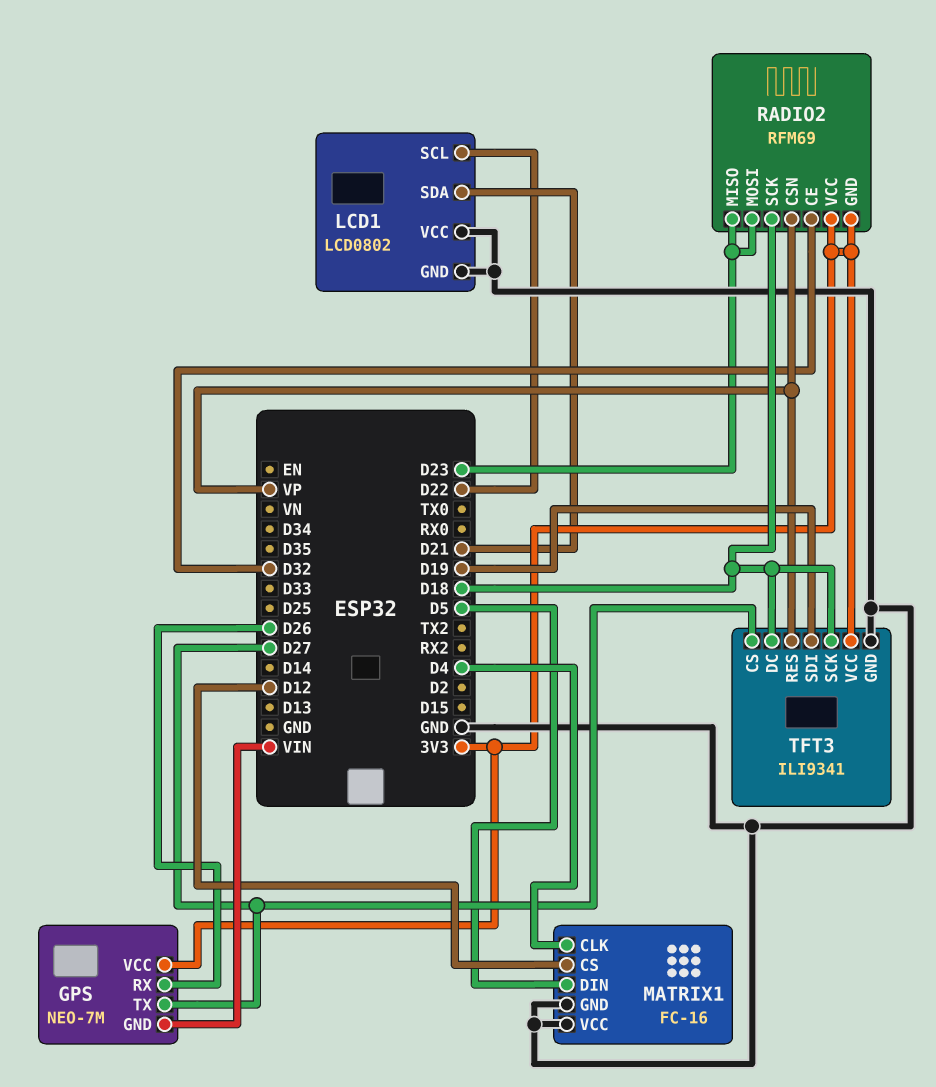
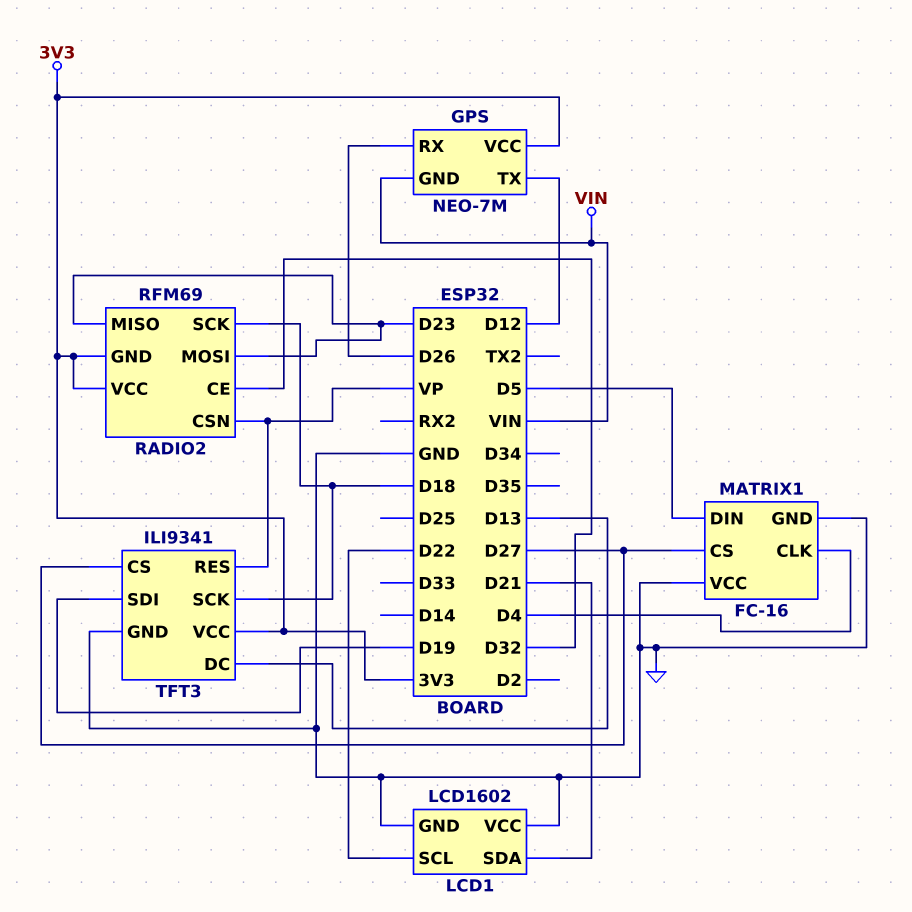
GPS pin TX: D27 -> D12
LCD1: LCD0802 -> LCD1602
MATRIX1 pin CS: D12 -> D27
TFT3 pin DC: D18 -> D13

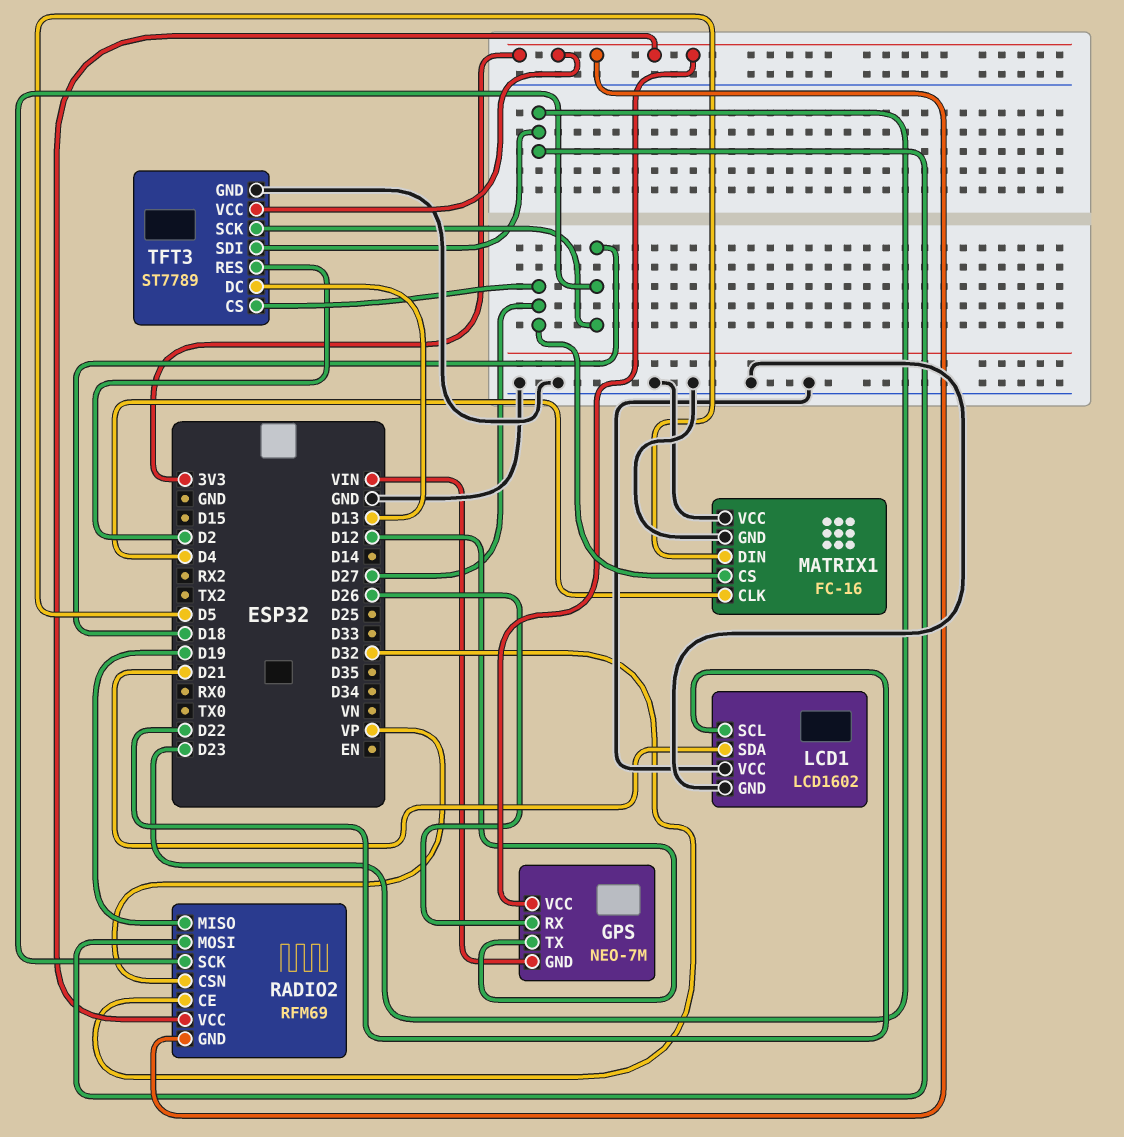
RADIO2 pin MISO: D23 -> D19
TFT3: ILI9341 -> ST7789
TFT3 pin RES: VP -> D2
TFT3 pin SDI: D19 -> D23

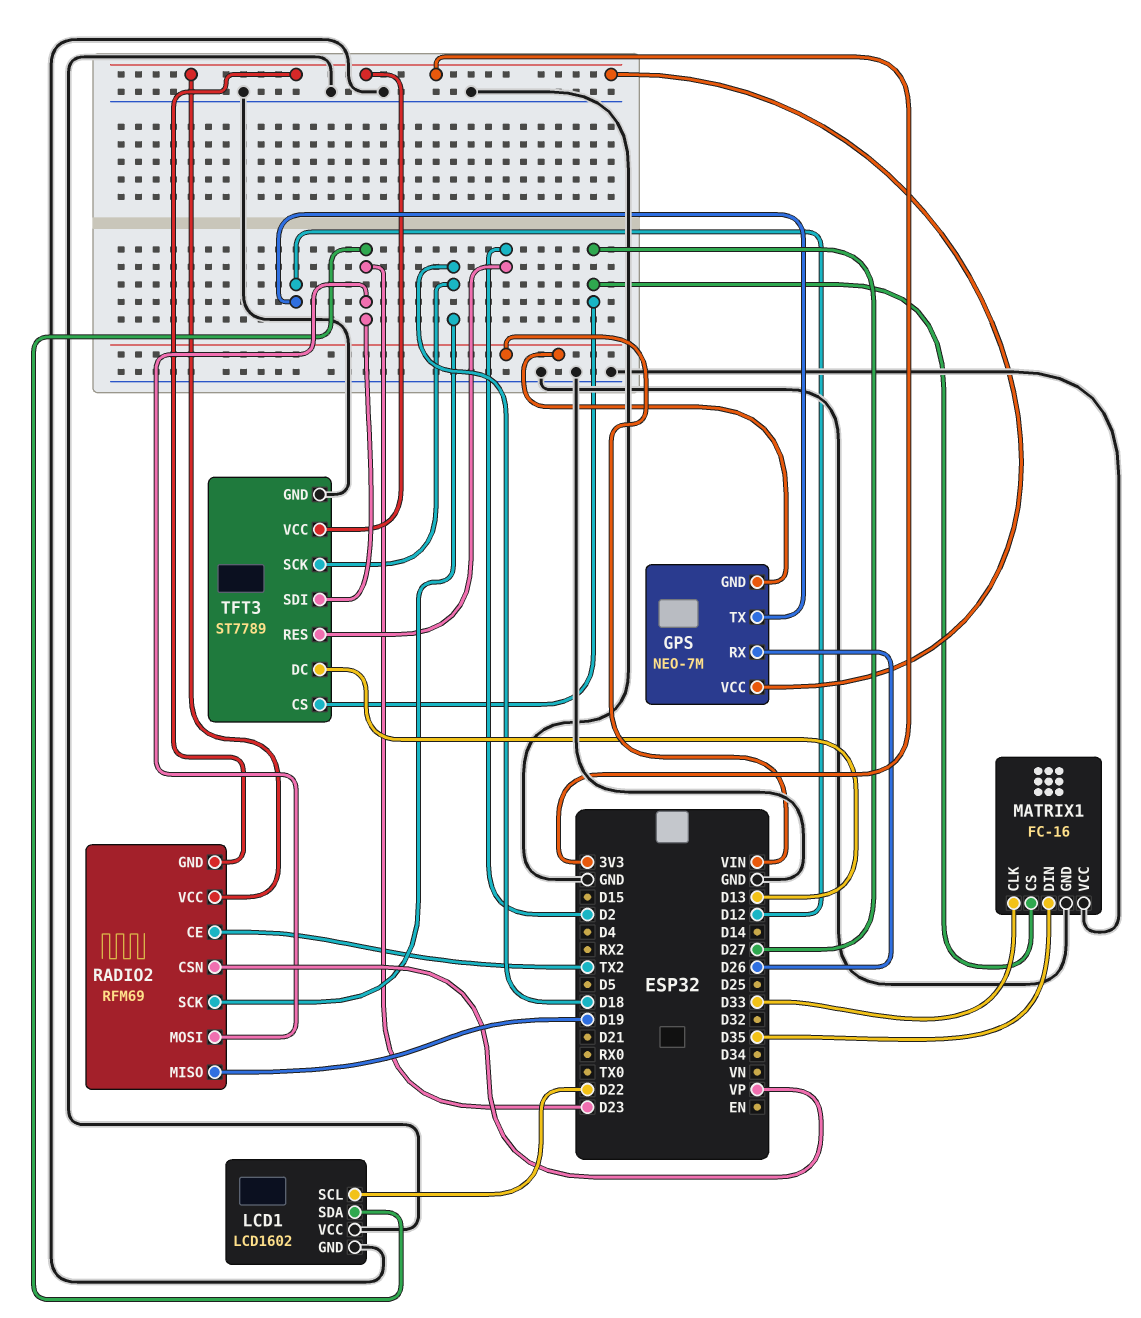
LCD1 pin SDA: D21 -> D23
MATRIX1 pin CLK: D4 -> D33
MATRIX1 pin DIN: D5 -> D35
RADIO2 pin CE: D32 -> TX2

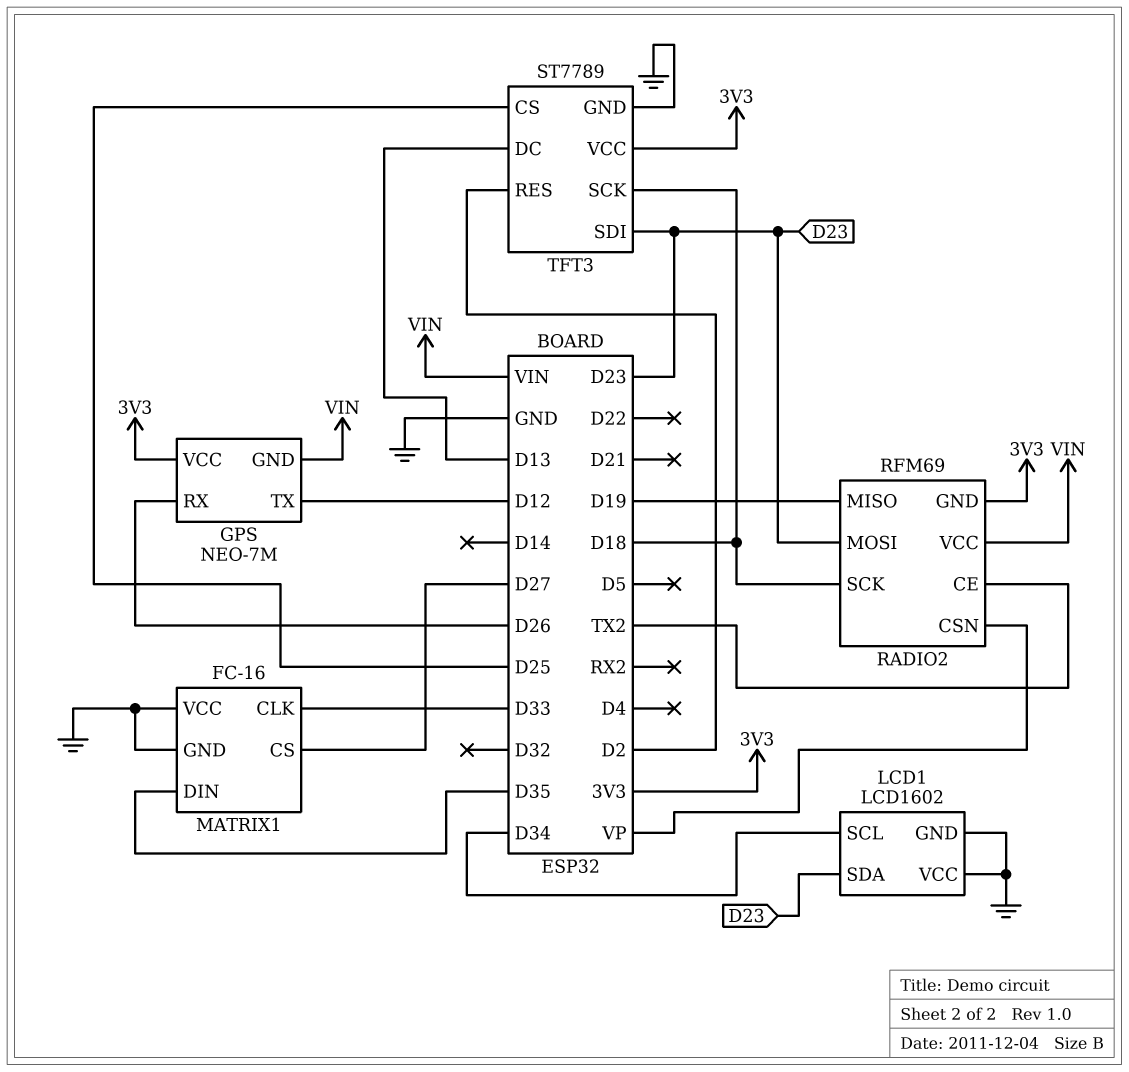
LCD1 pin SCL: D22 -> D34
RADIO2 pin VCC: 3V3 -> VIN
TFT3 pin CS: D27 -> D25

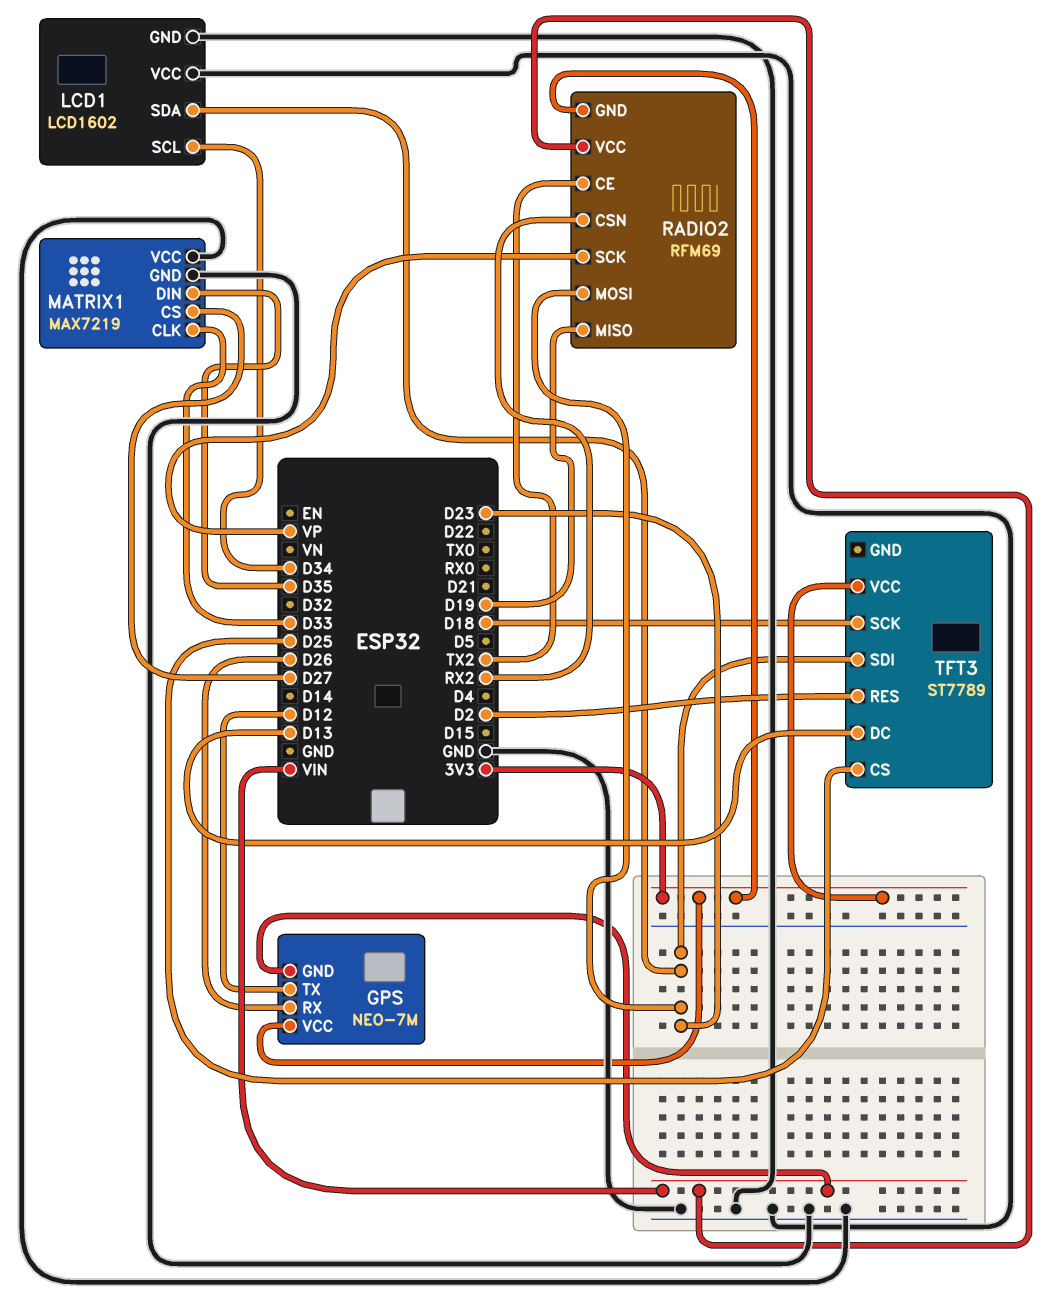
MATRIX1: FC-16 -> MAX7219
RADIO2 pin CSN: VP -> RX2
RADIO2 pin SCK: D18 -> VP
TFT3 pin GND: GND -> none

